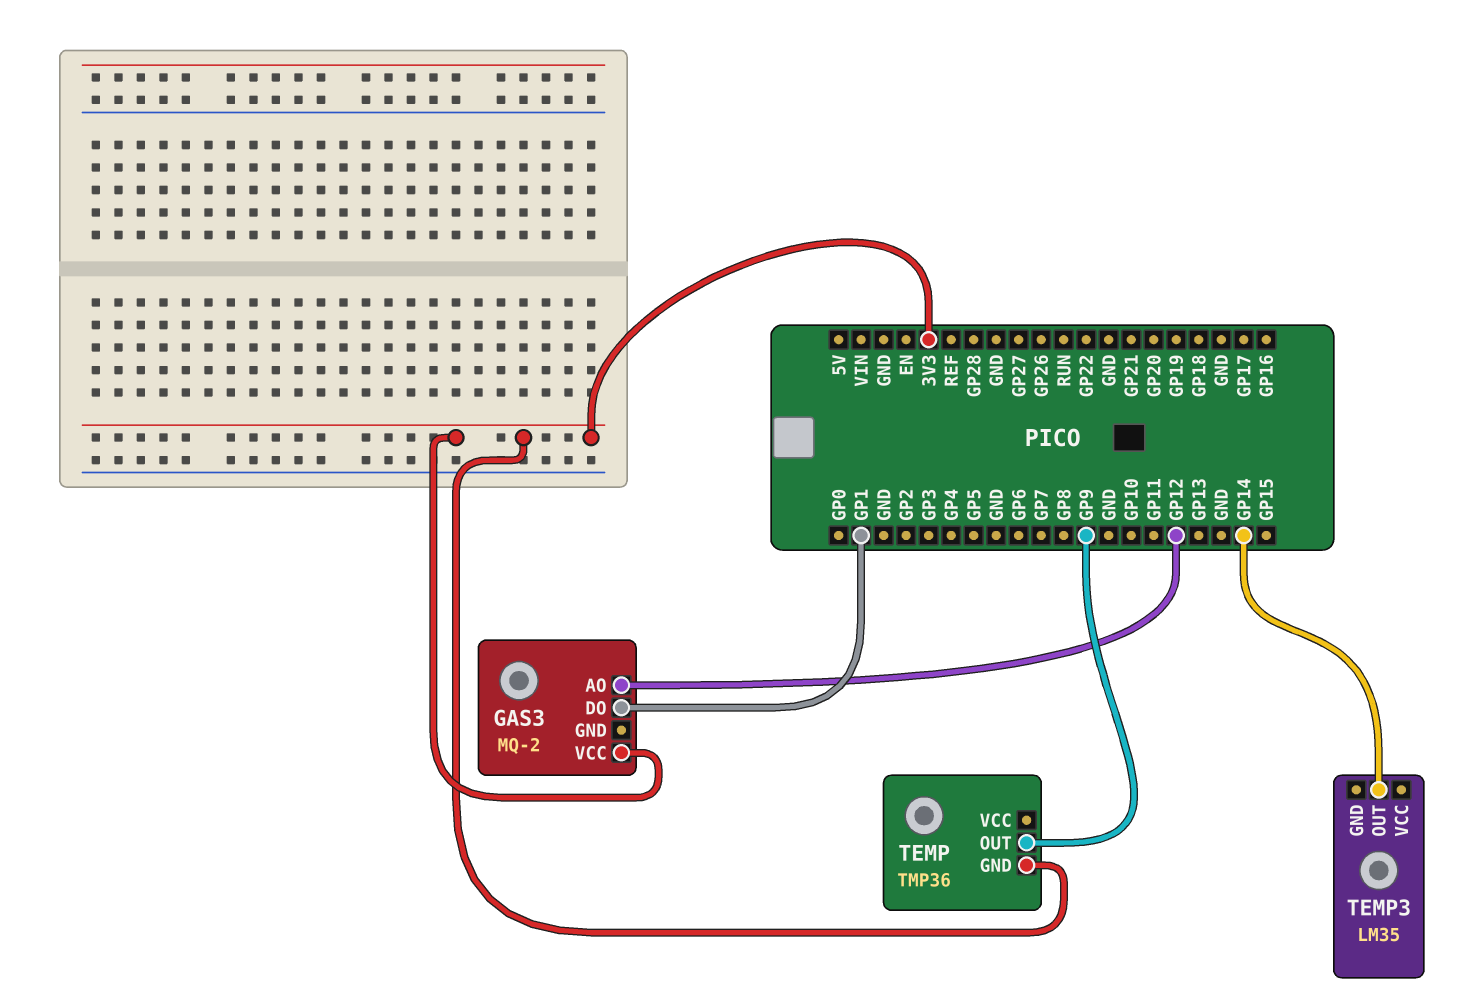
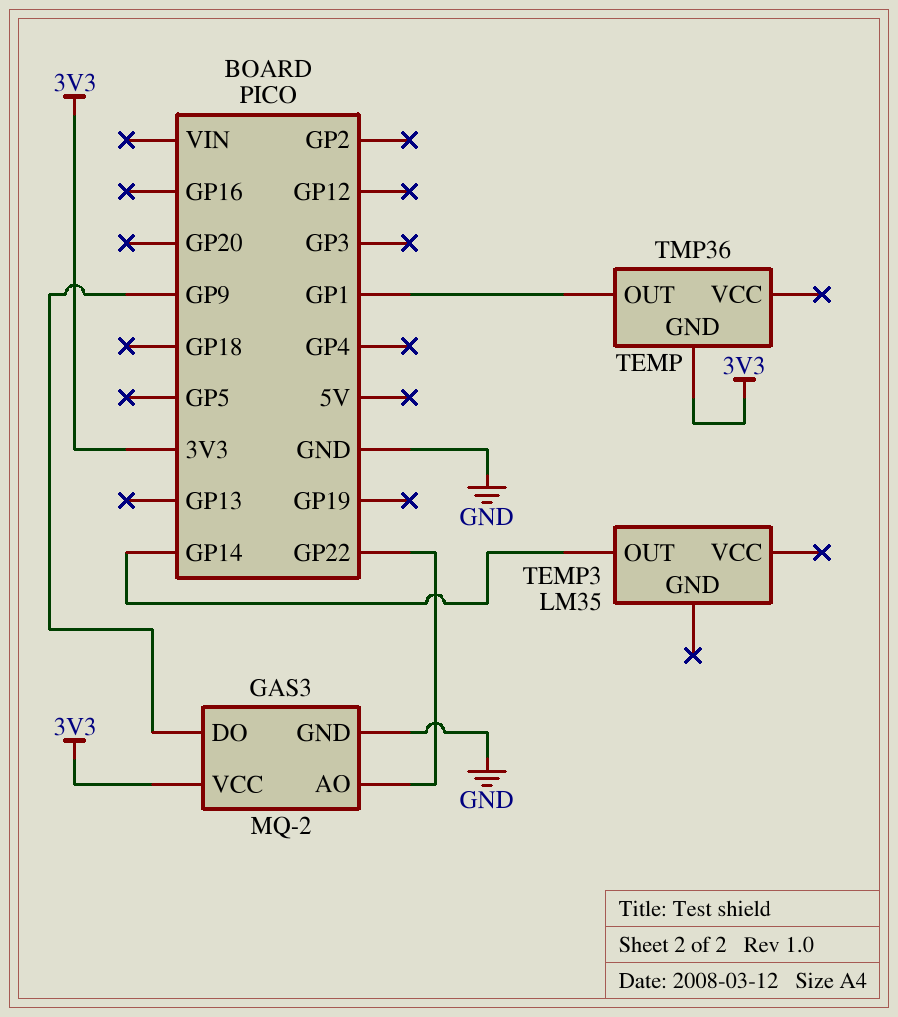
GAS3 pin AO: GP12 -> GP22
GAS3 pin DO: GP1 -> GP9
GAS3 pin GND: none -> GND
TEMP pin OUT: GP9 -> GP1

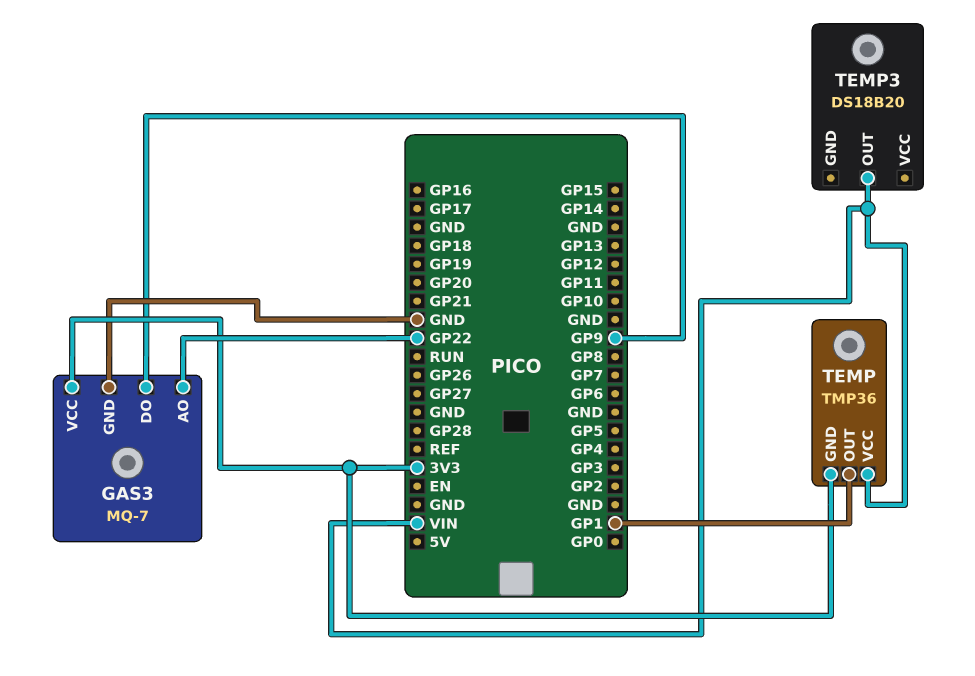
GAS3: MQ-2 -> MQ-7
TEMP pin VCC: none -> VIN
TEMP3: LM35 -> DS18B20
TEMP3 pin OUT: GP14 -> VIN

